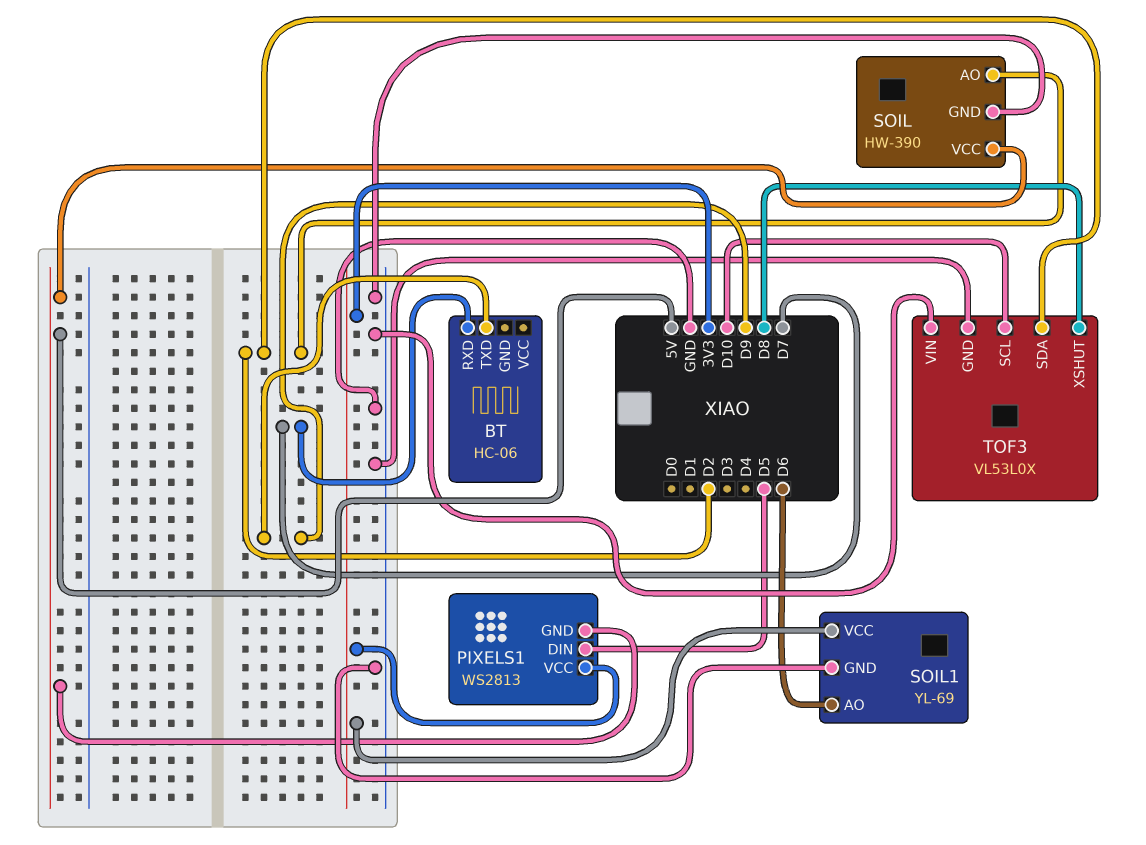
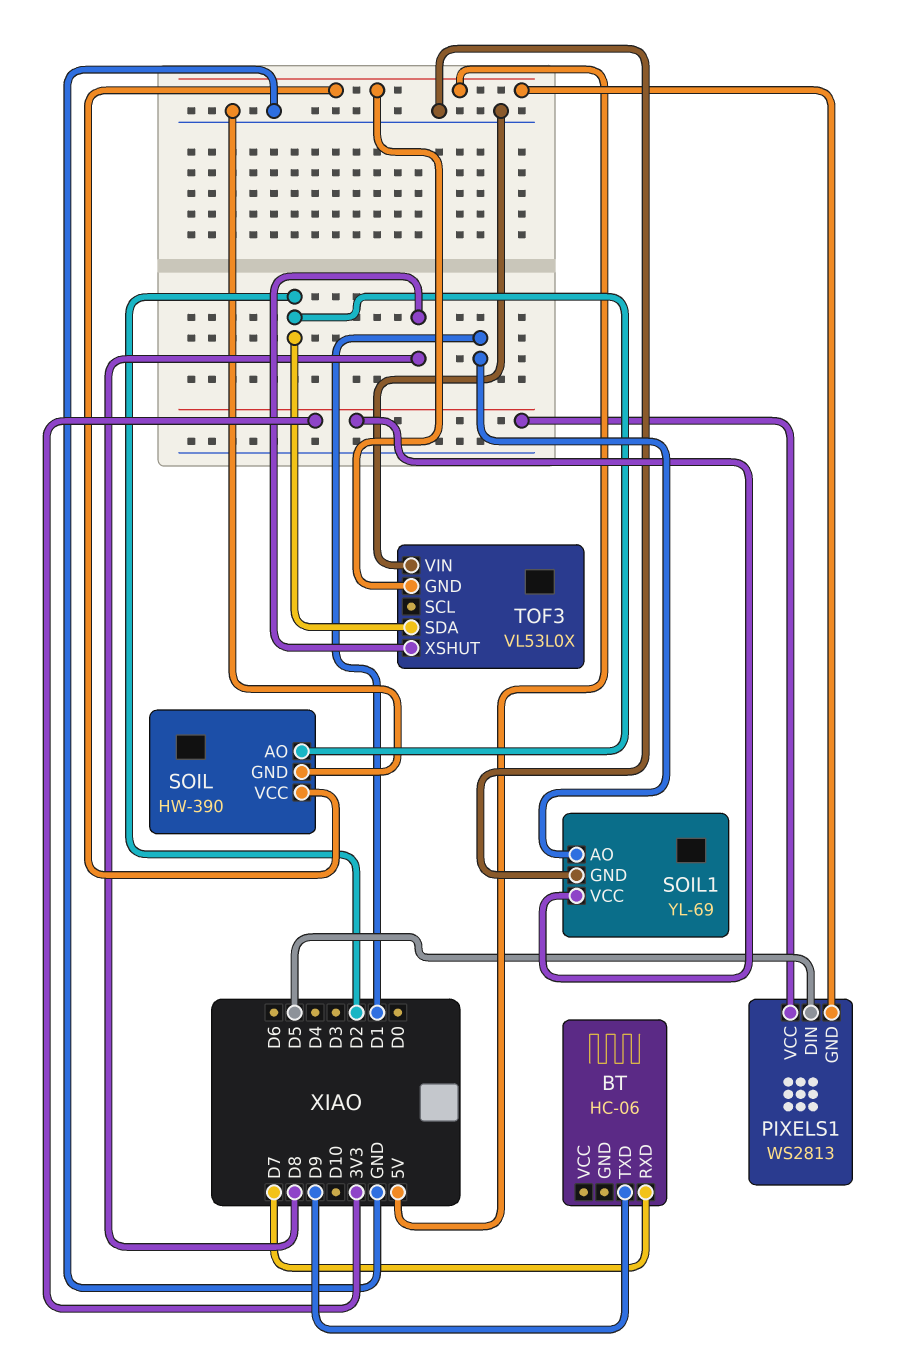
SOIL1 pin AO: D6 -> D1
TOF3 pin GND: GND -> 5V
TOF3 pin SCL: D10 -> none

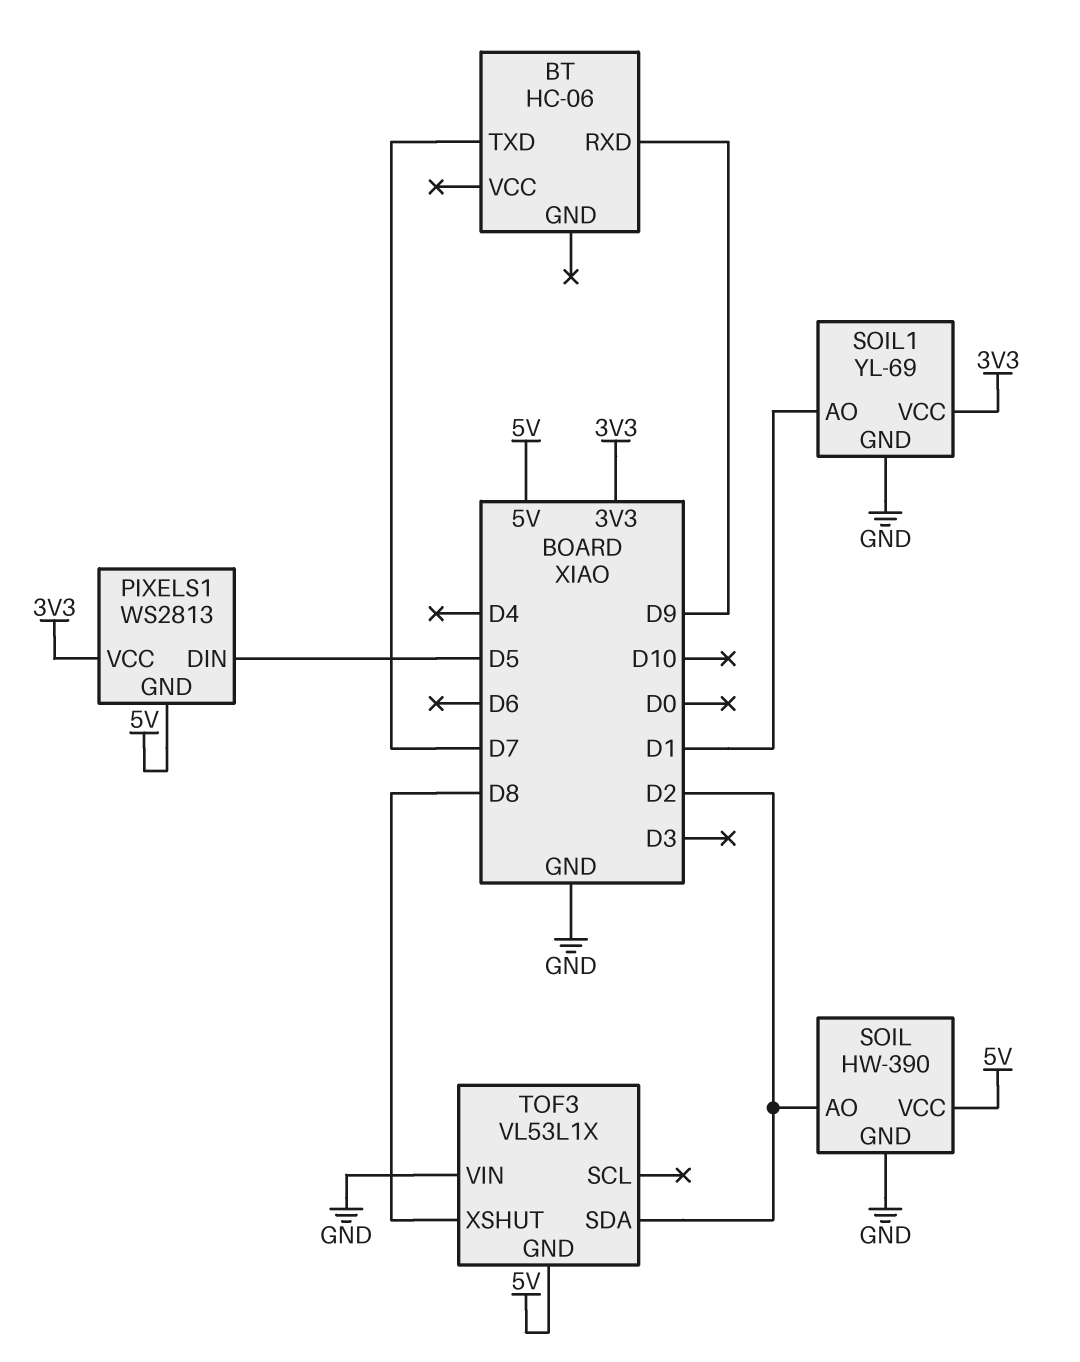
BT pin RXD: D7 -> D9
BT pin TXD: D9 -> D7
TOF3: VL53L0X -> VL53L1X

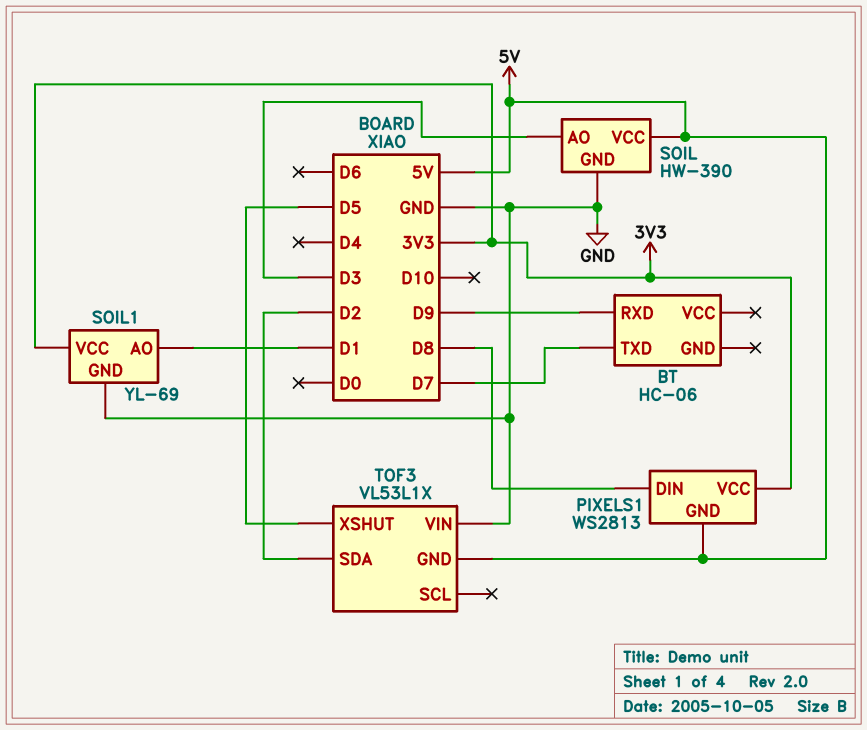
PIXELS1 pin DIN: D5 -> D8
SOIL pin AO: D2 -> D3
TOF3 pin XSHUT: D8 -> D5

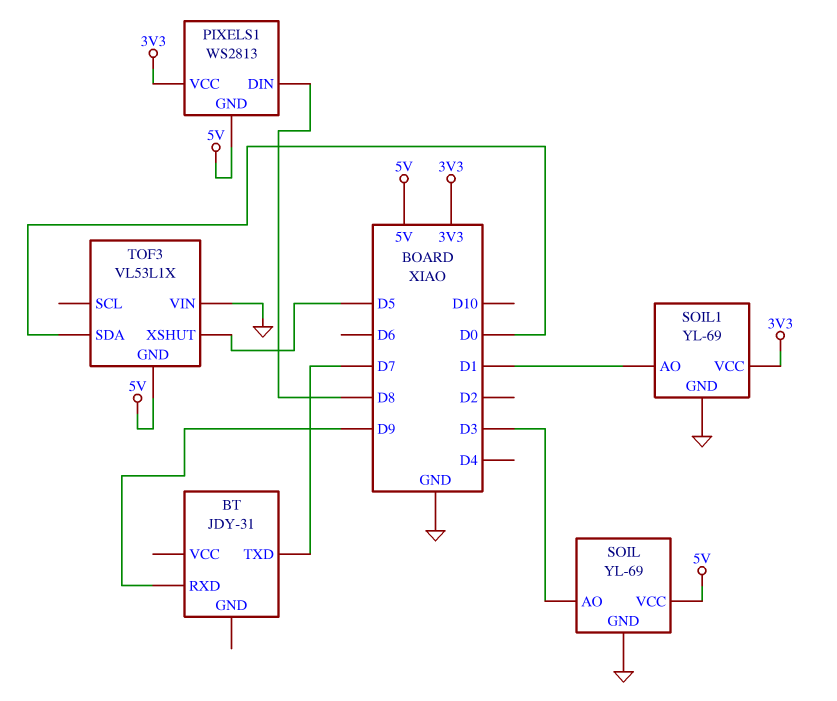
BT: HC-06 -> JDY-31
SOIL: HW-390 -> YL-69
TOF3 pin SDA: D2 -> D0

